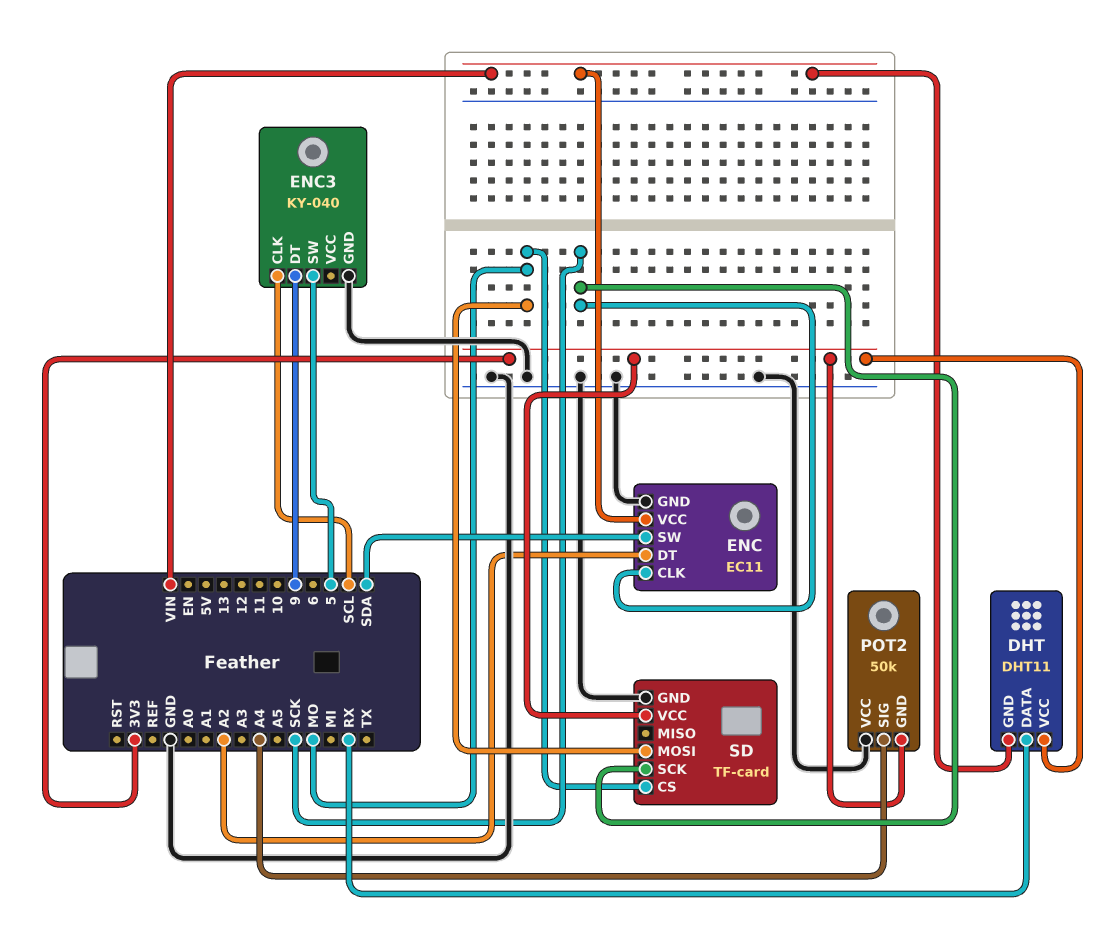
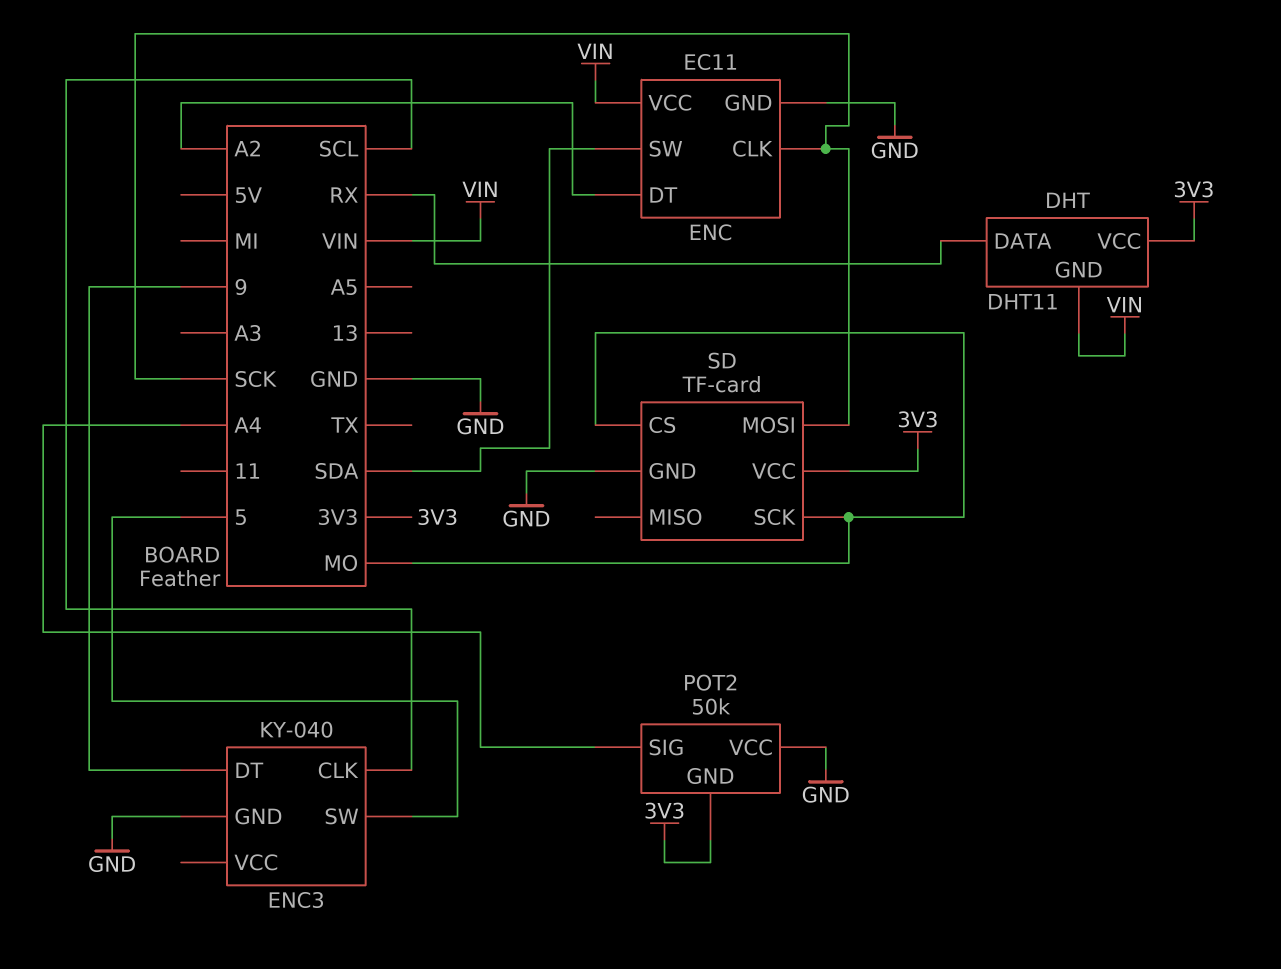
SD pin MOSI: MO -> SCK
SD pin SCK: SCK -> MO

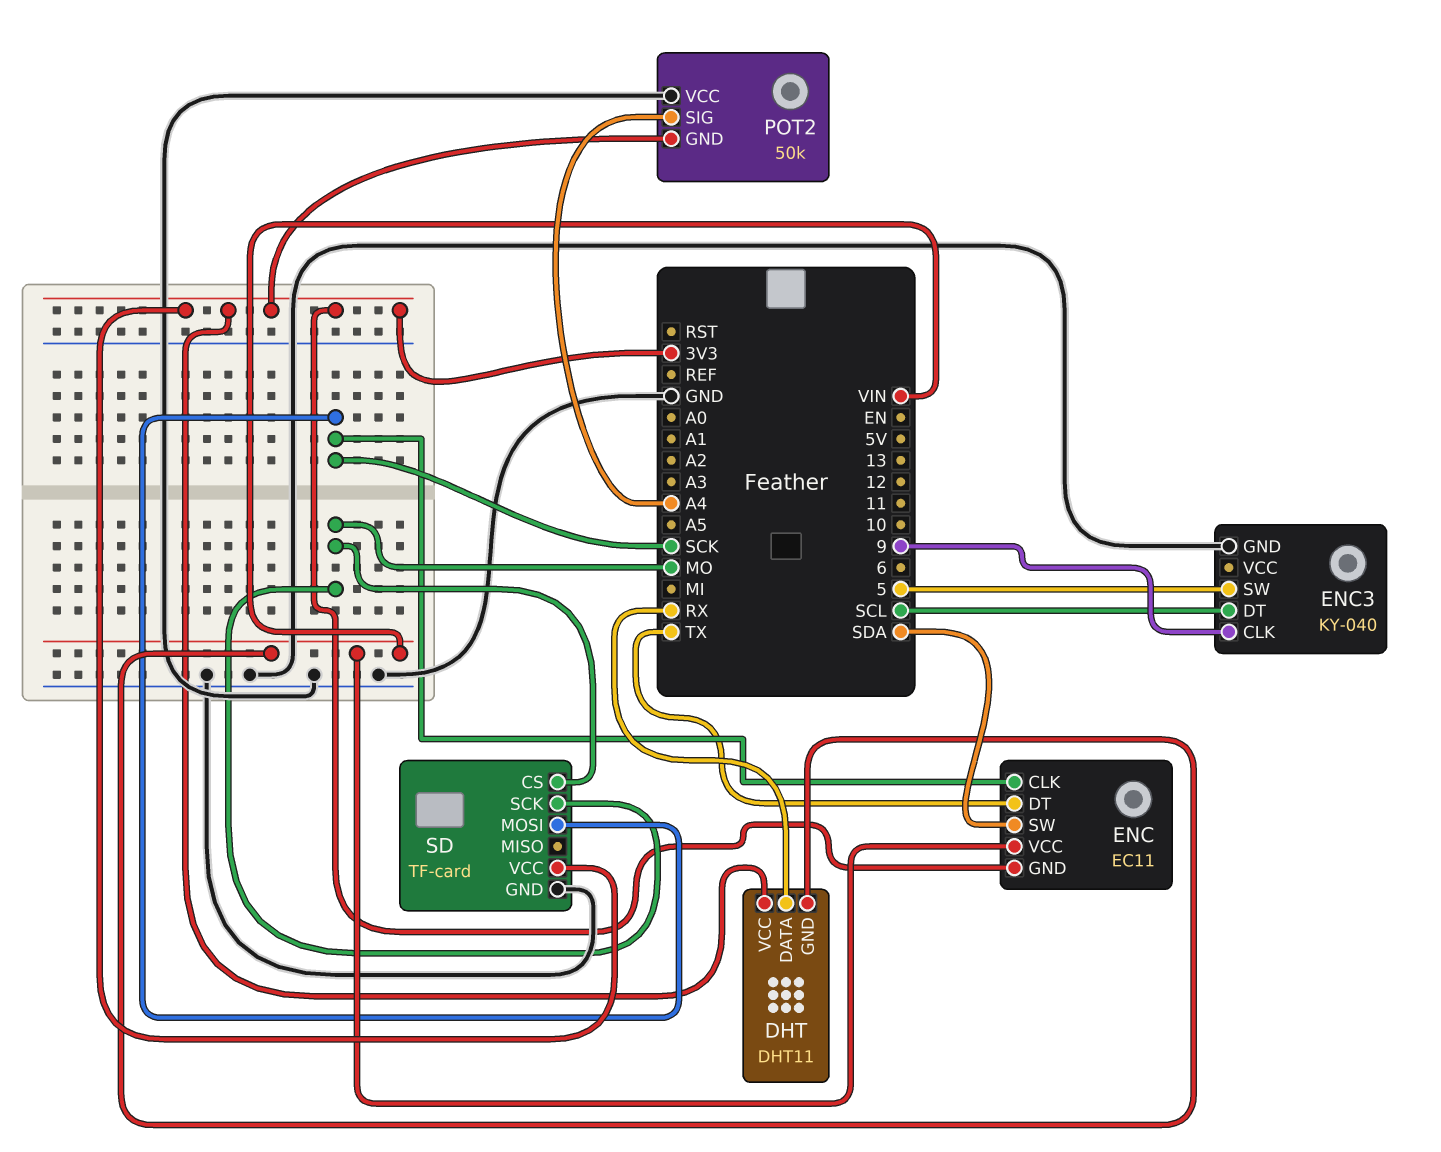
ENC pin DT: A2 -> TX
ENC pin GND: GND -> 3V3
ENC3 pin CLK: SCL -> 9
ENC3 pin DT: 9 -> SCL

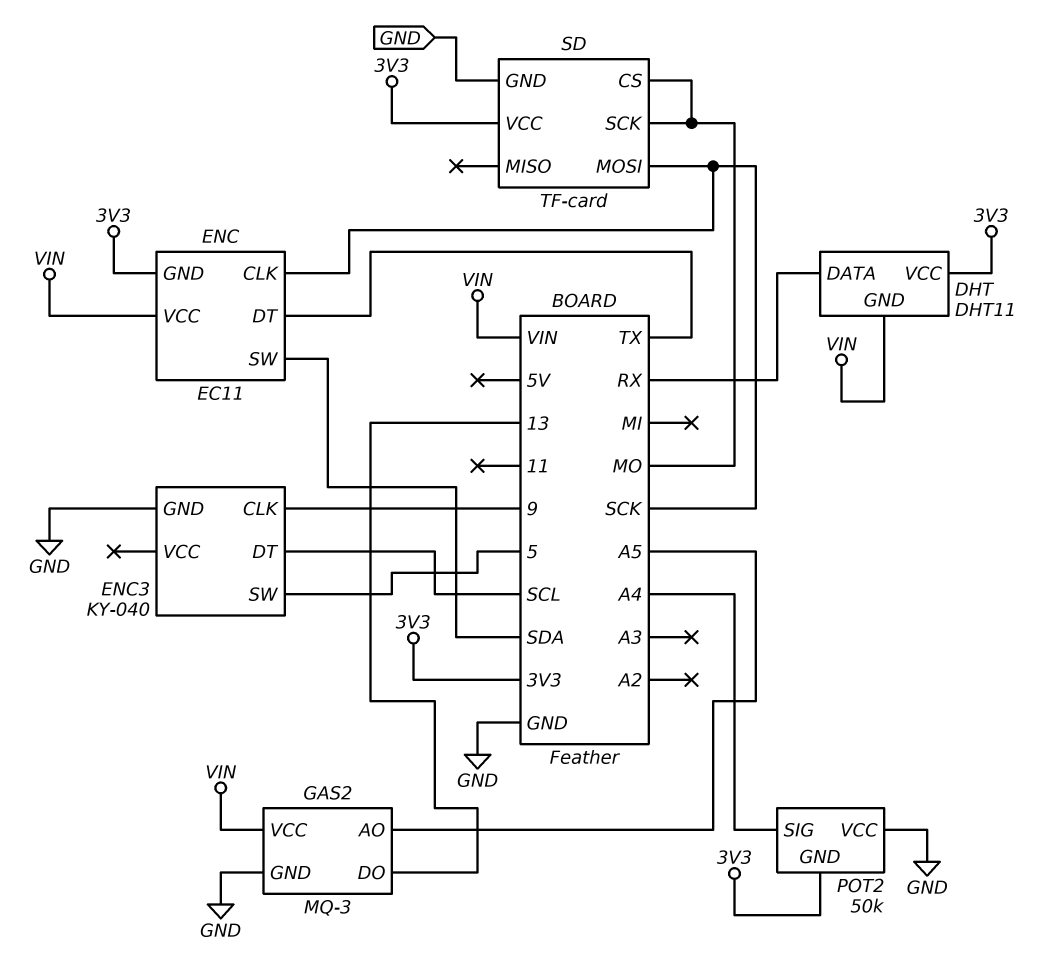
GAS2: none -> MQ-3
GAS2 pin AO: none -> A5
GAS2 pin DO: none -> 13
GAS2 pin GND: none -> GND
GAS2 pin VCC: none -> VIN

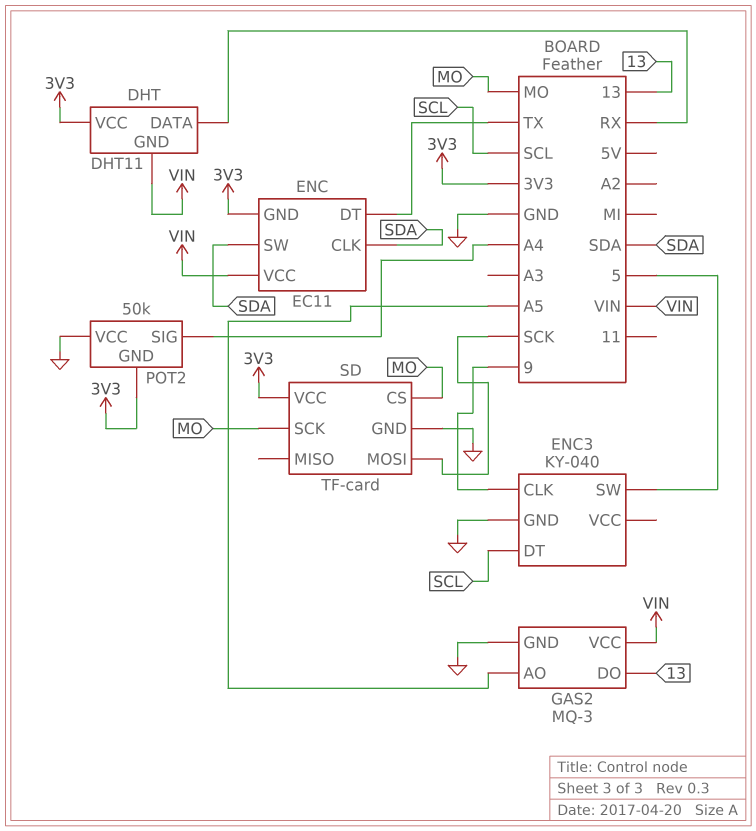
ENC pin CLK: SCK -> SDA

